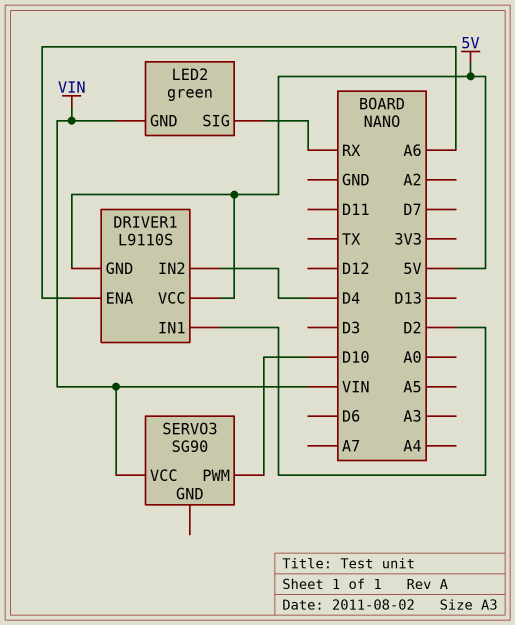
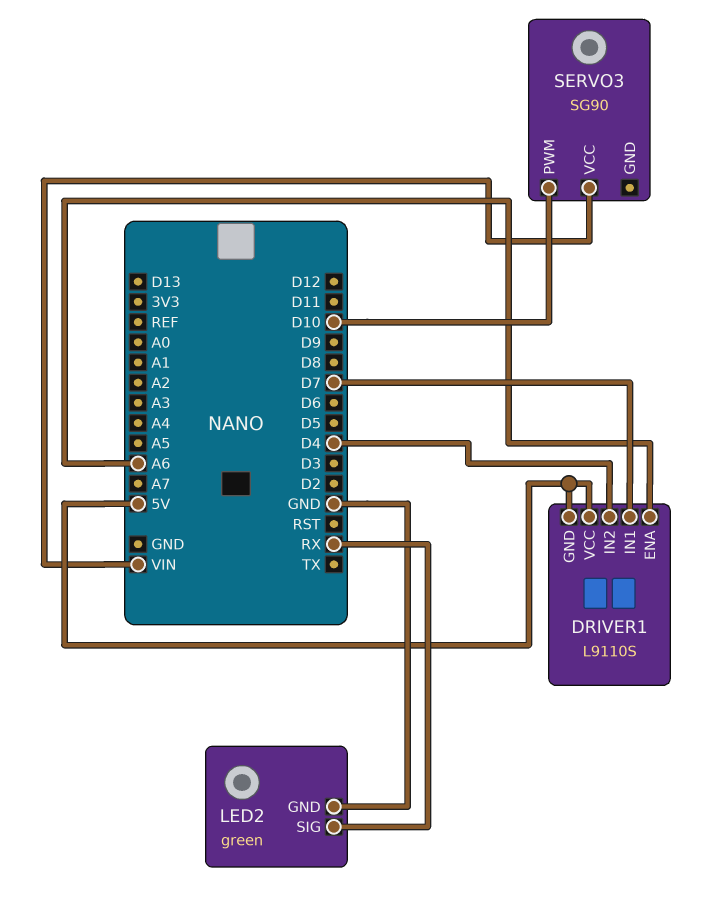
DRIVER1 pin IN1: D2 -> D7
LED2 pin GND: VIN -> GND

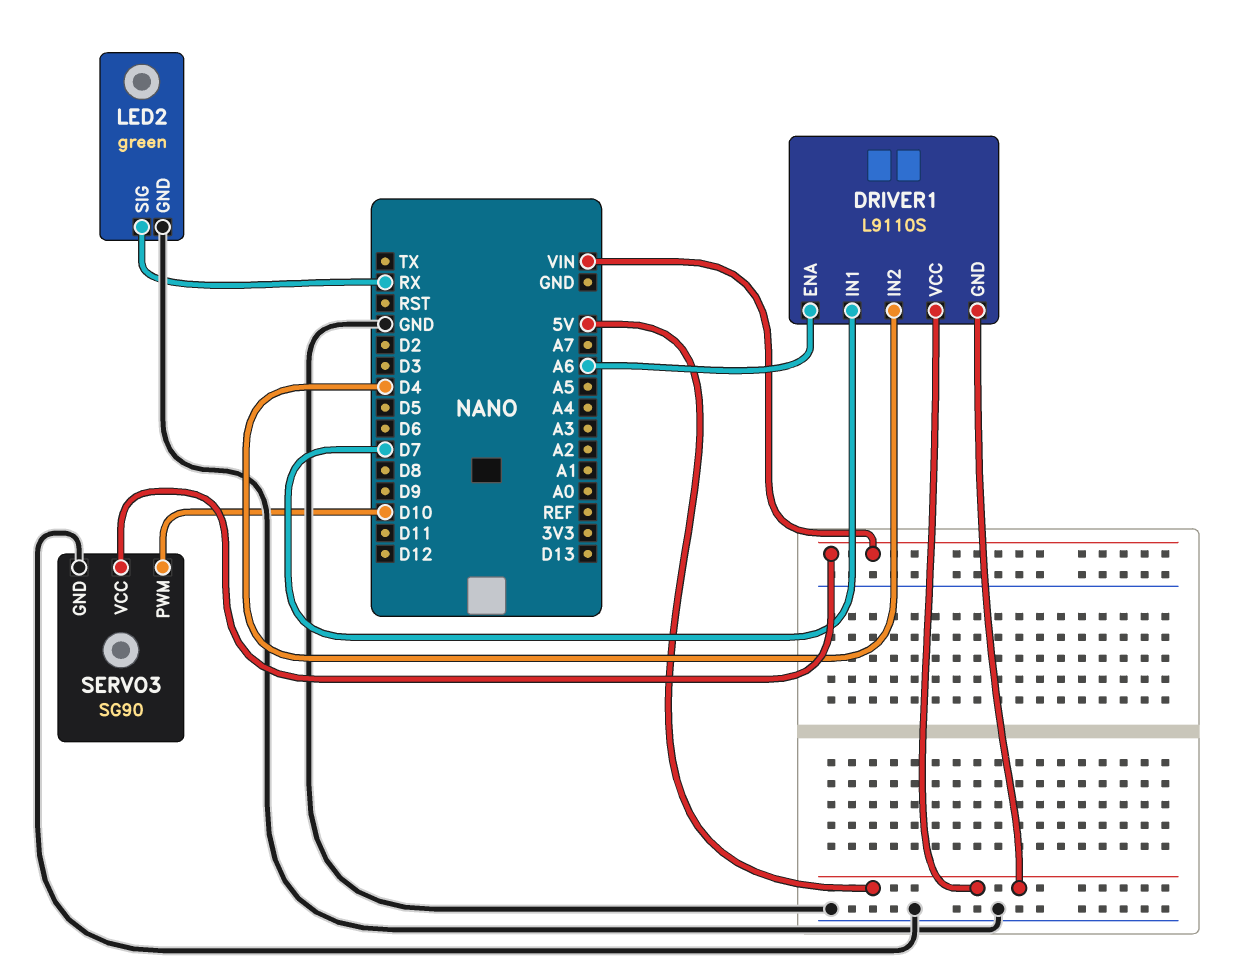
SERVO3 pin GND: none -> GND

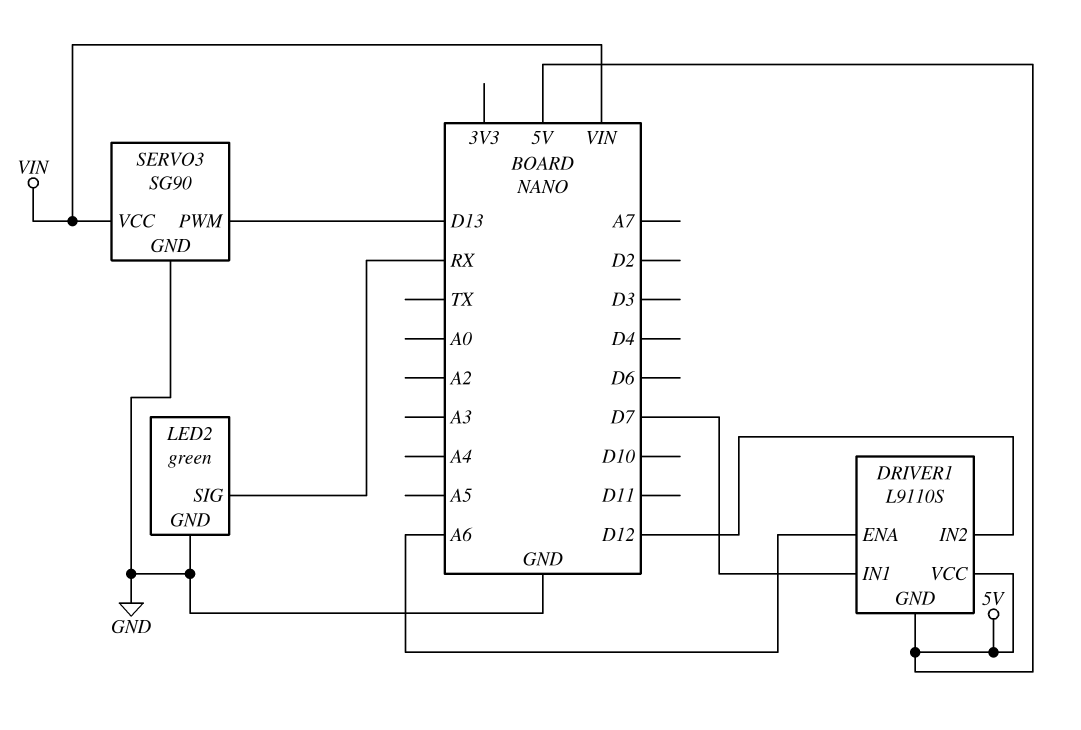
DRIVER1 pin IN2: D4 -> D12
SERVO3 pin PWM: D10 -> D13

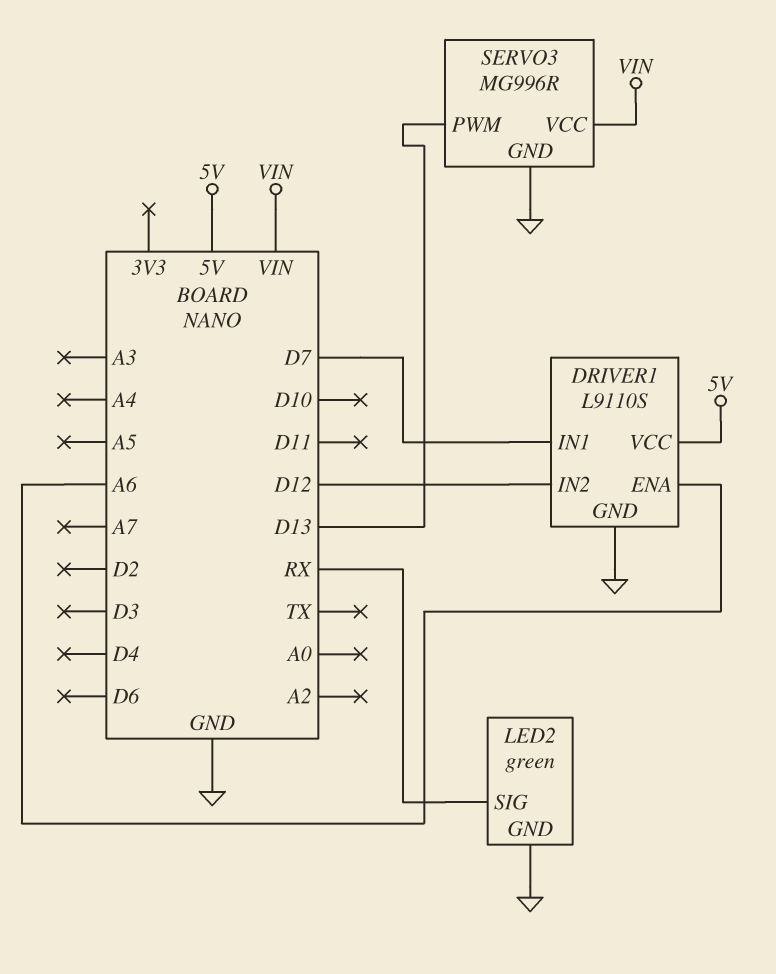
DRIVER1 pin GND: 5V -> GND
SERVO3: SG90 -> MG996R

